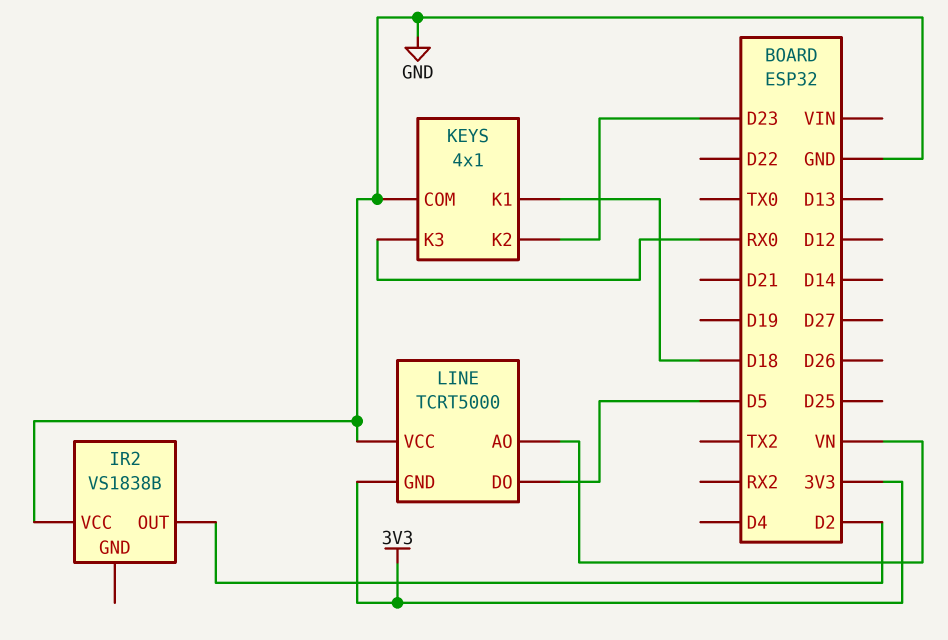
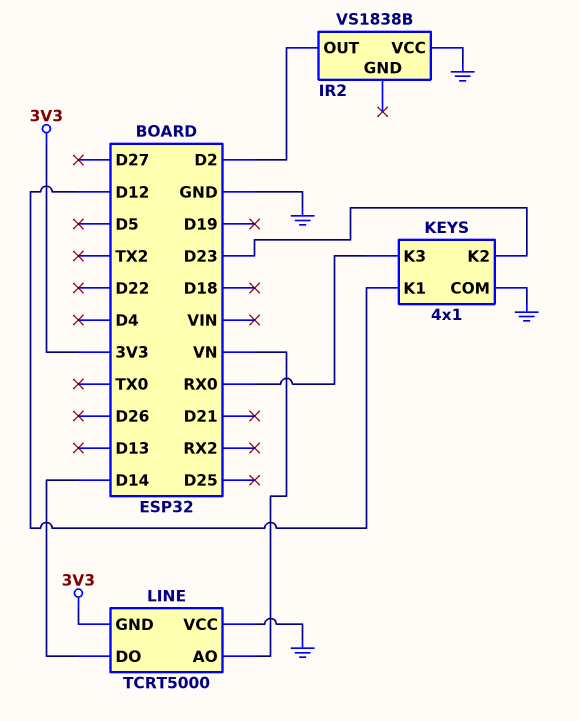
KEYS pin K1: D18 -> D12
LINE pin DO: D5 -> D14

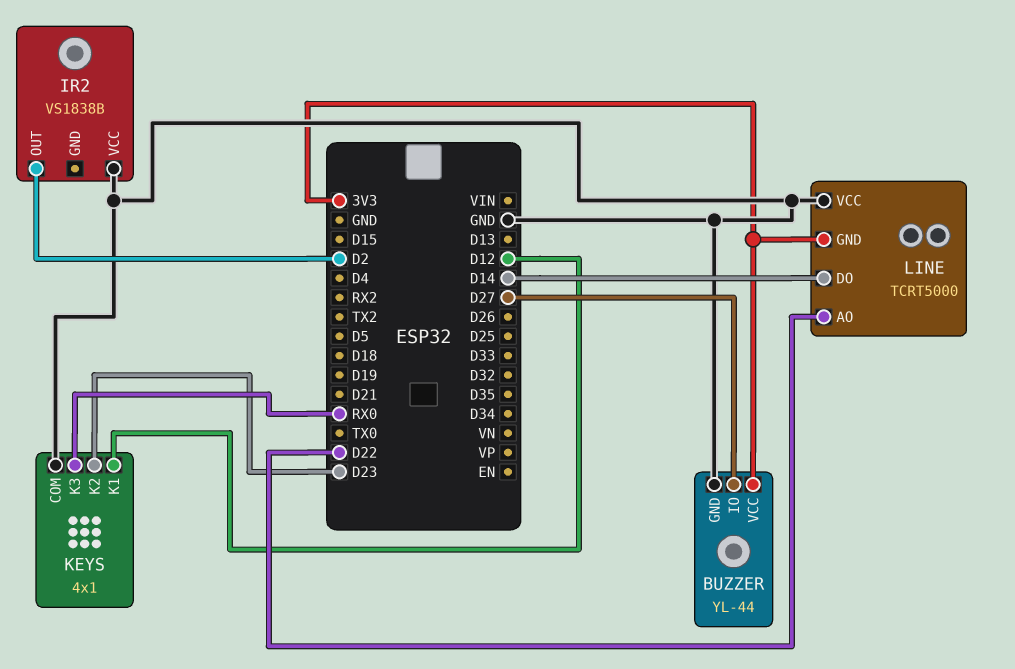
BUZZER: none -> YL-44
BUZZER pin GND: none -> GND
BUZZER pin IO: none -> D27
BUZZER pin VCC: none -> 3V3
LINE pin AO: VN -> D22

